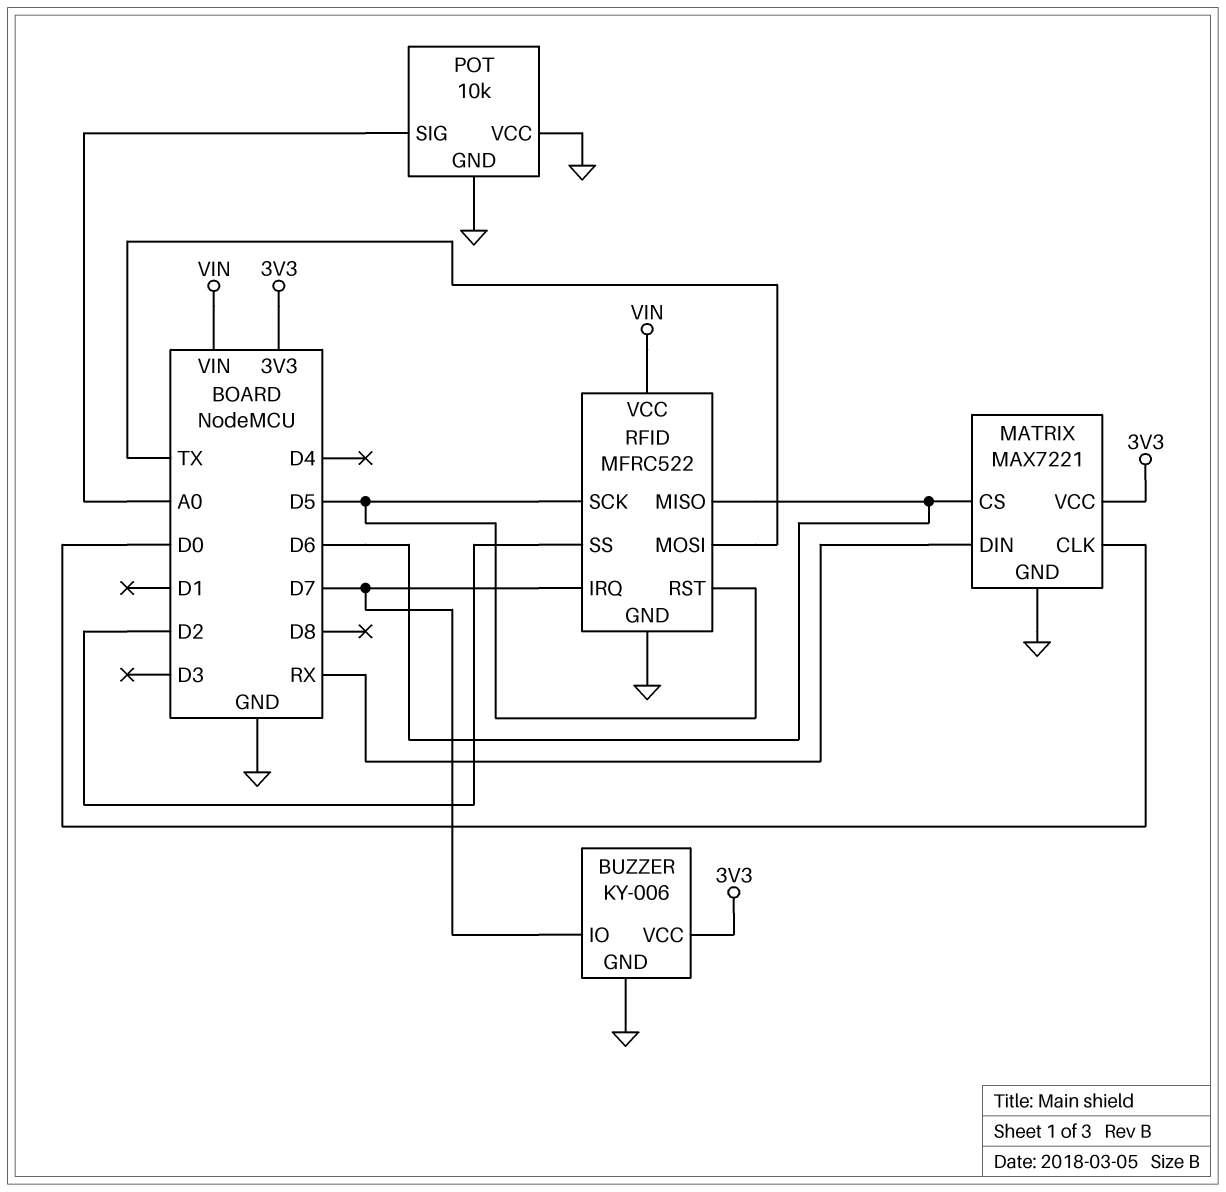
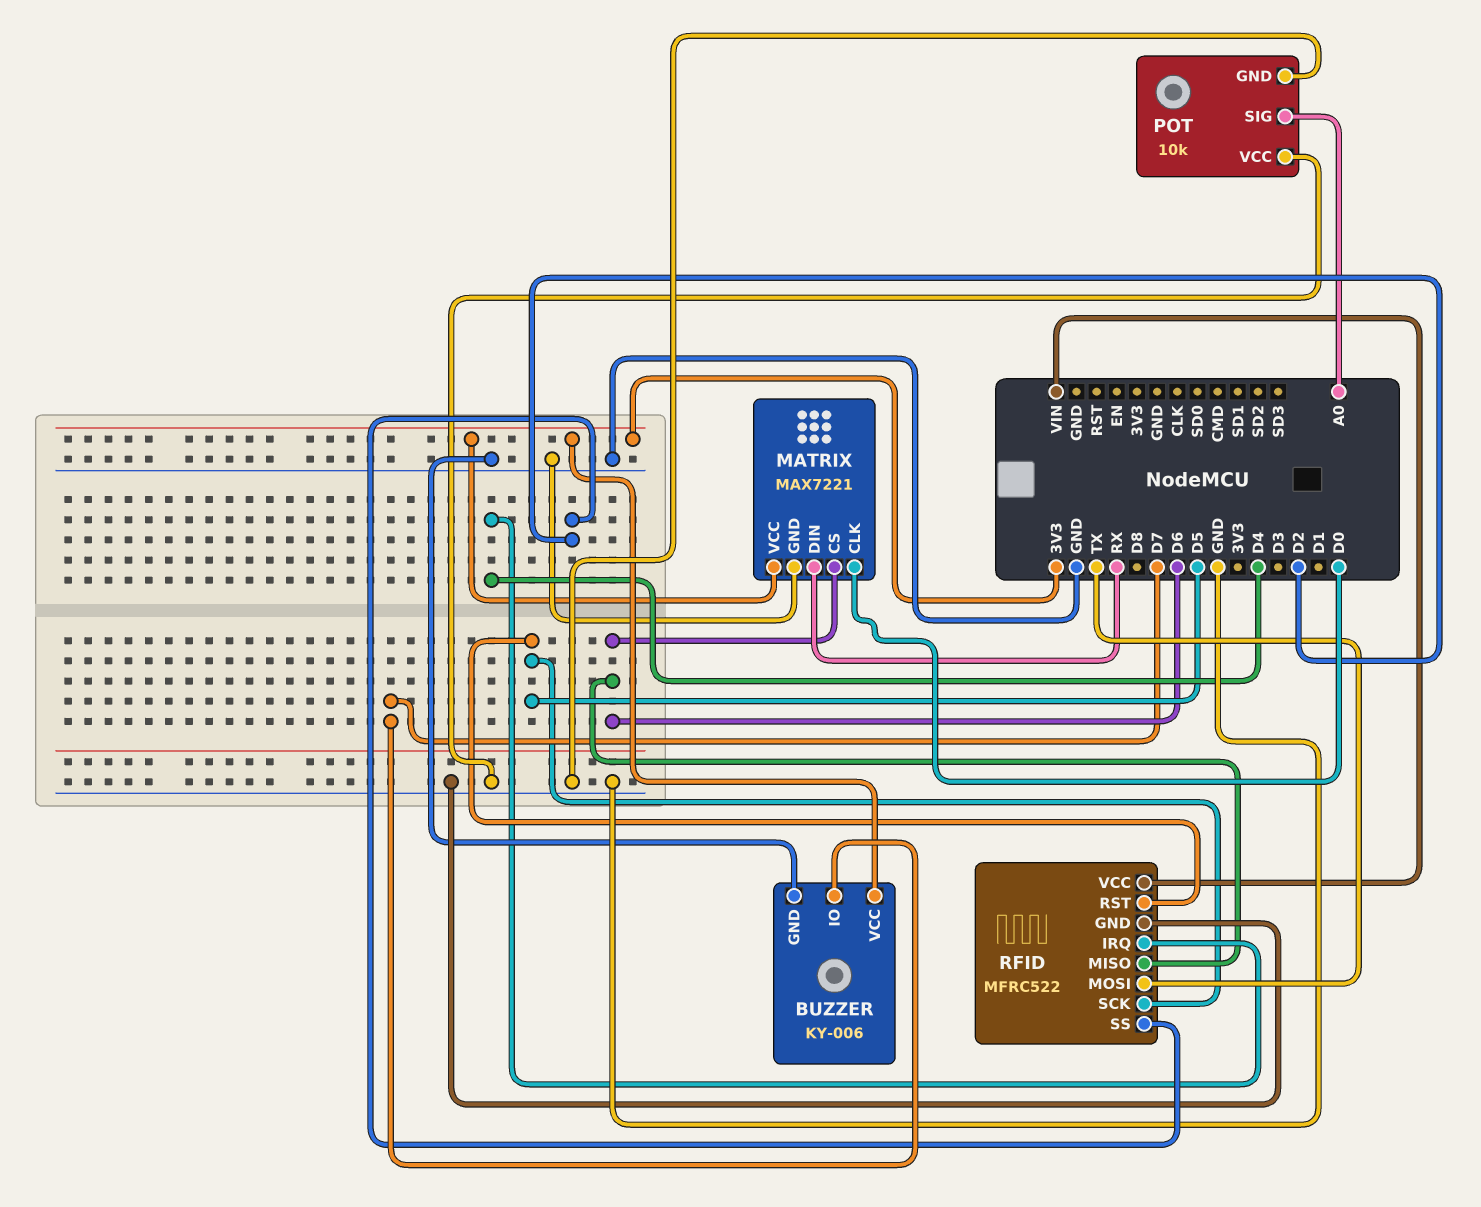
RFID pin IRQ: D7 -> D4

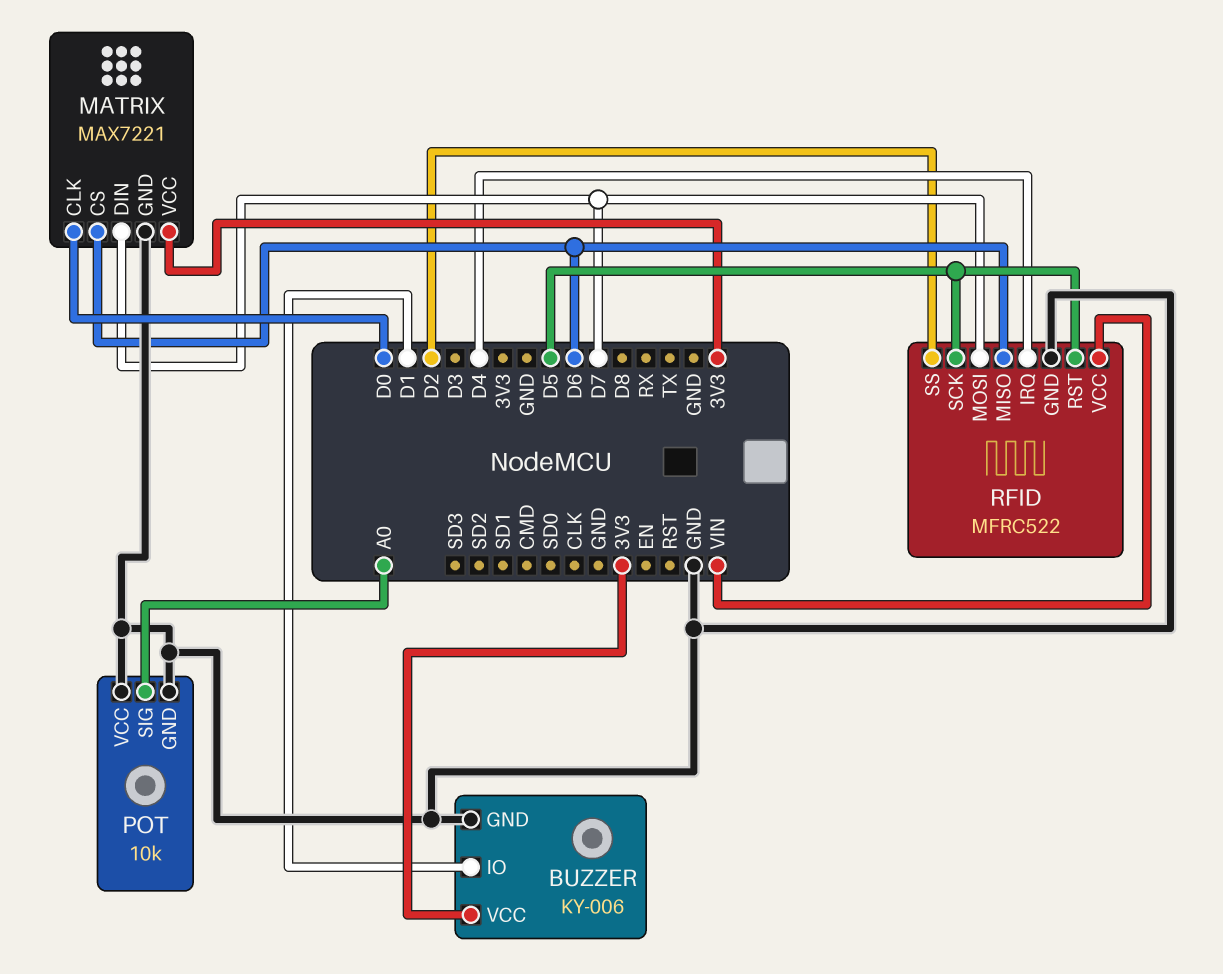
BUZZER pin IO: D7 -> D1
MATRIX pin DIN: RX -> D7
RFID pin MOSI: TX -> D7

